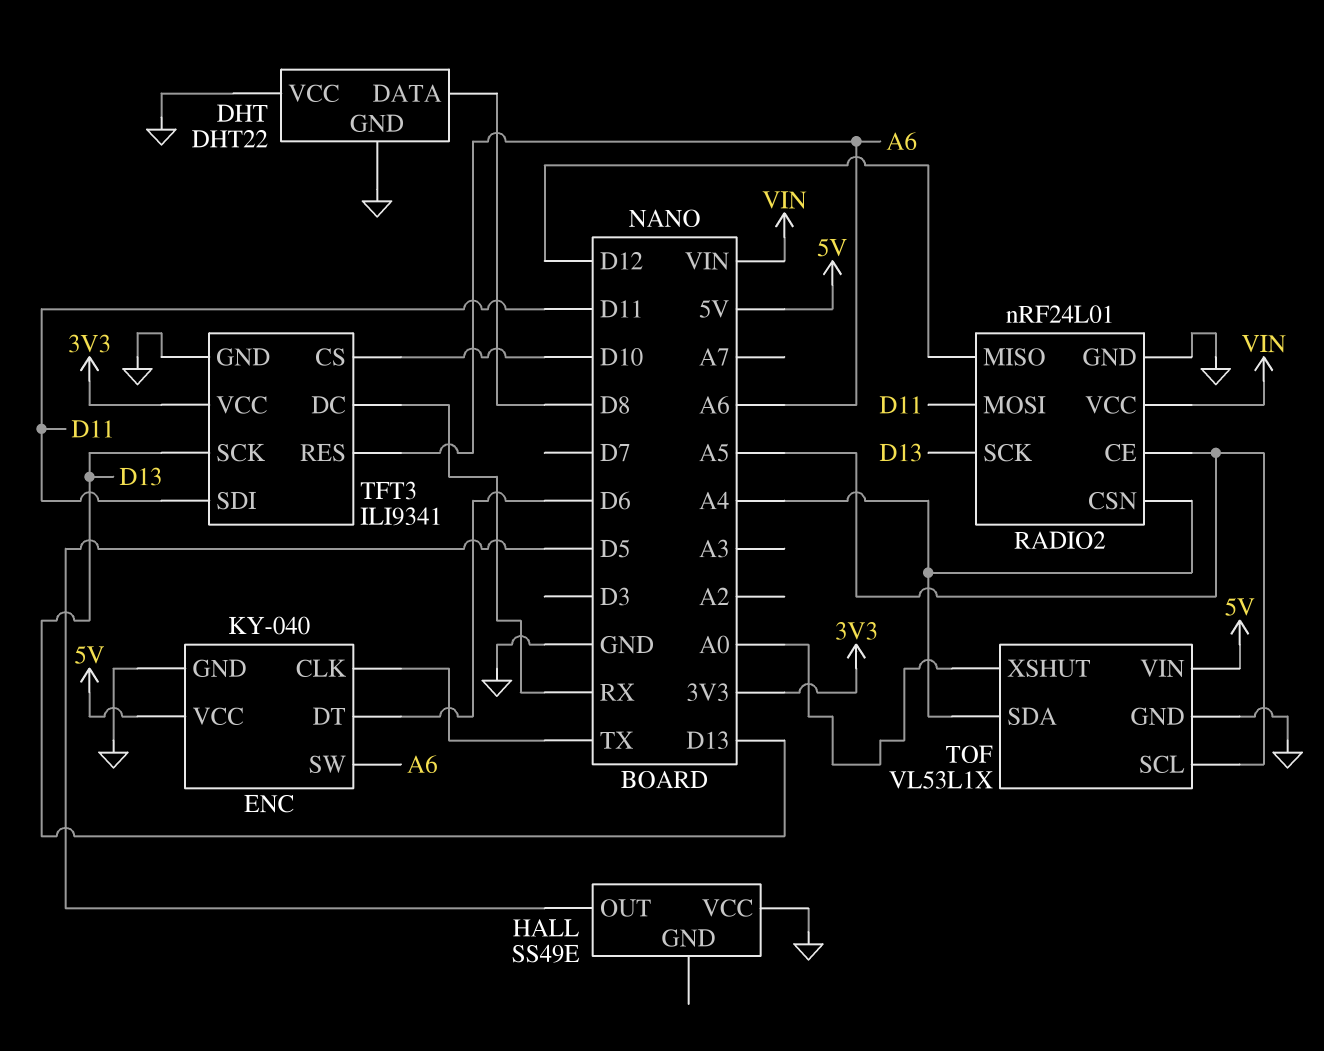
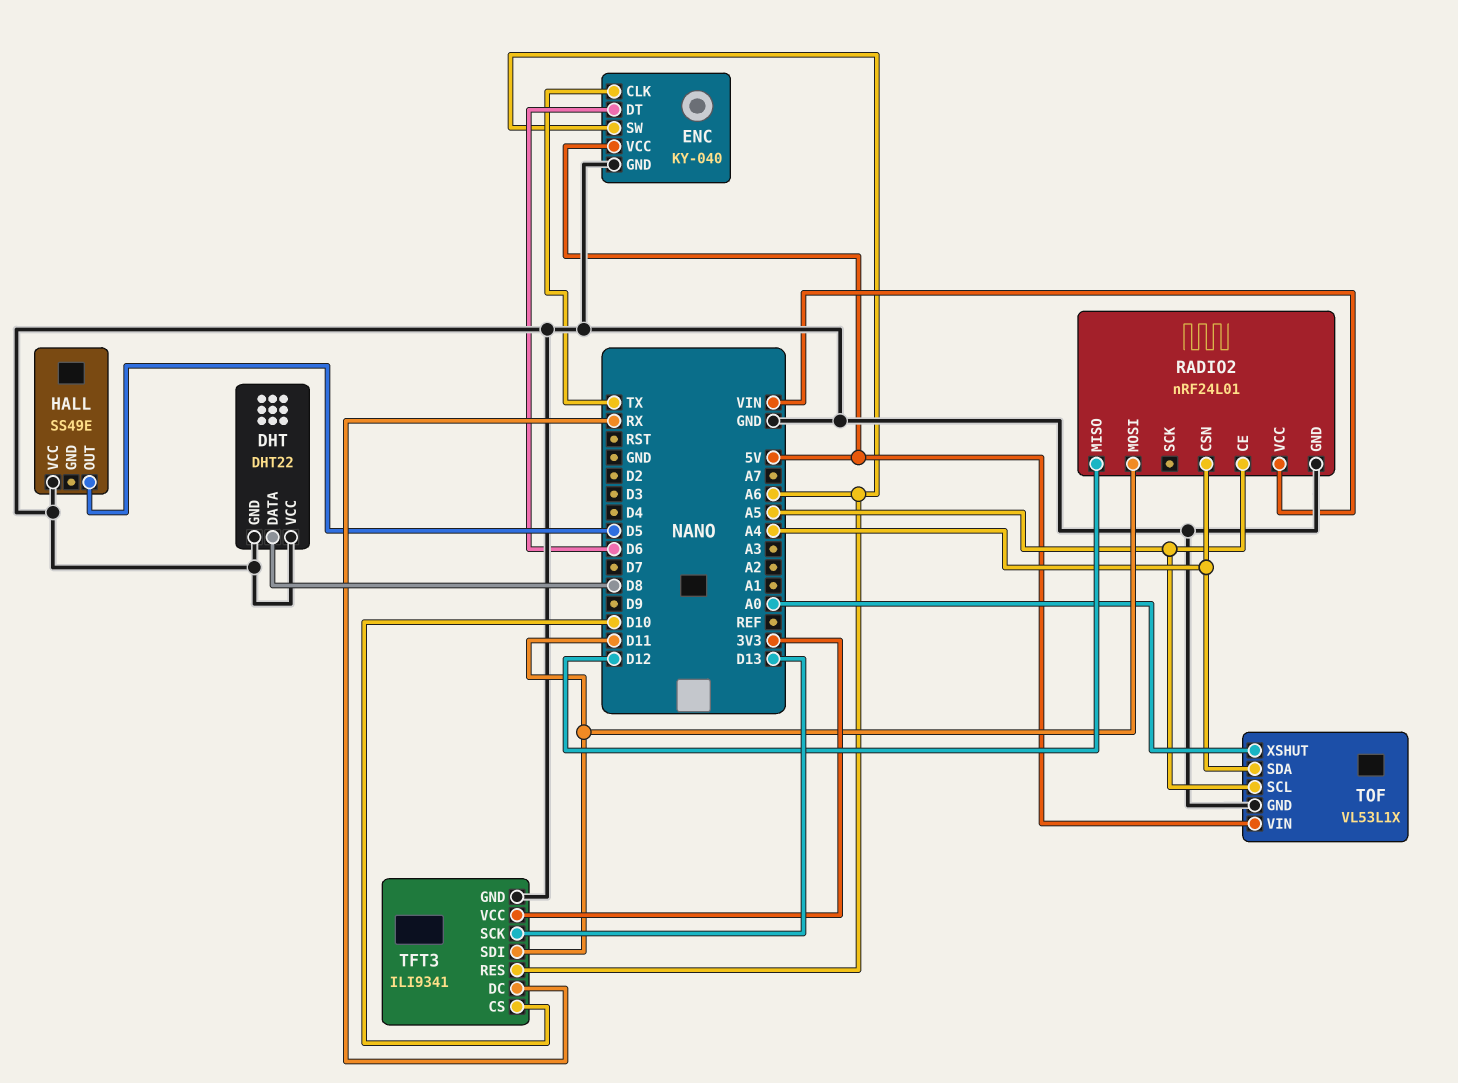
RADIO2 pin SCK: D13 -> none

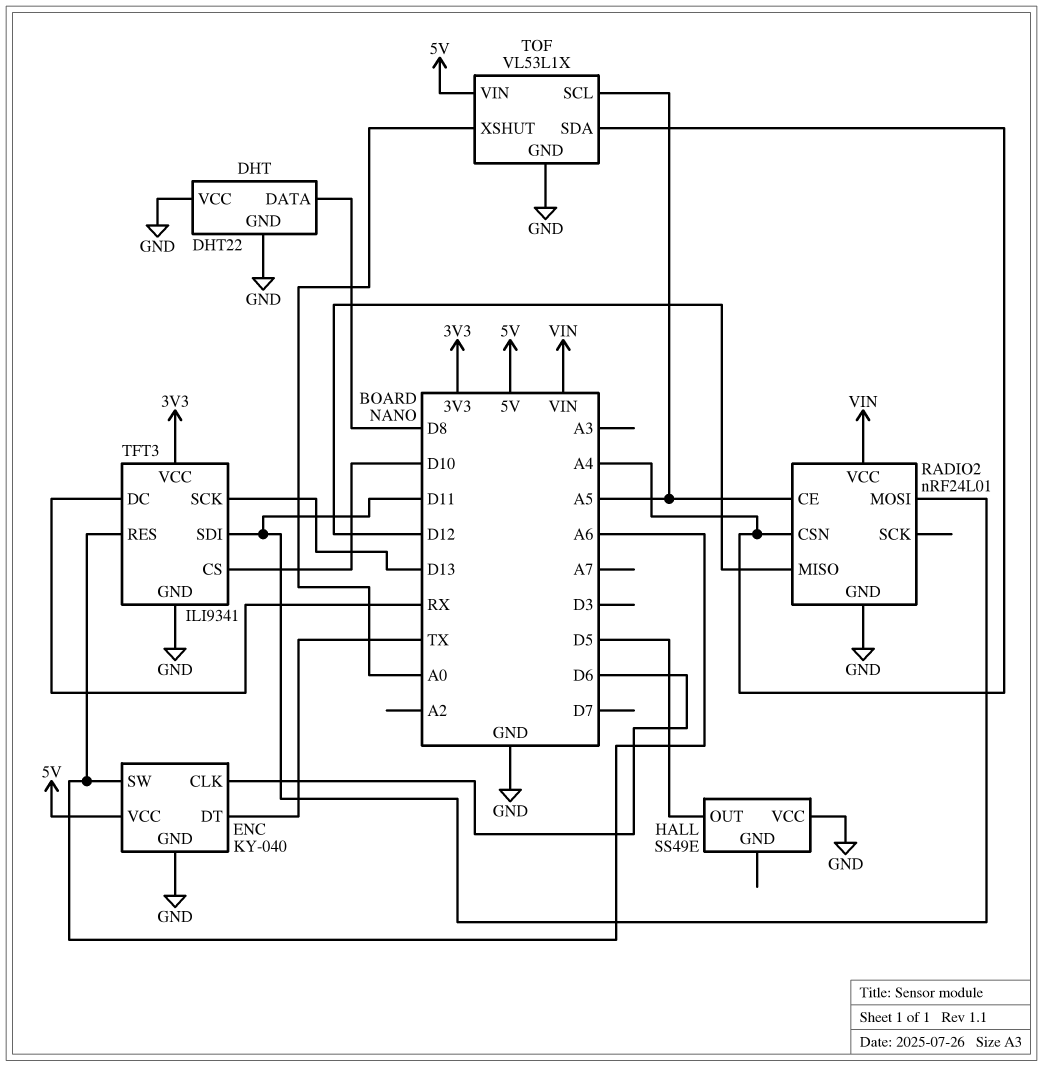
ENC pin CLK: TX -> D6
ENC pin DT: D6 -> TX

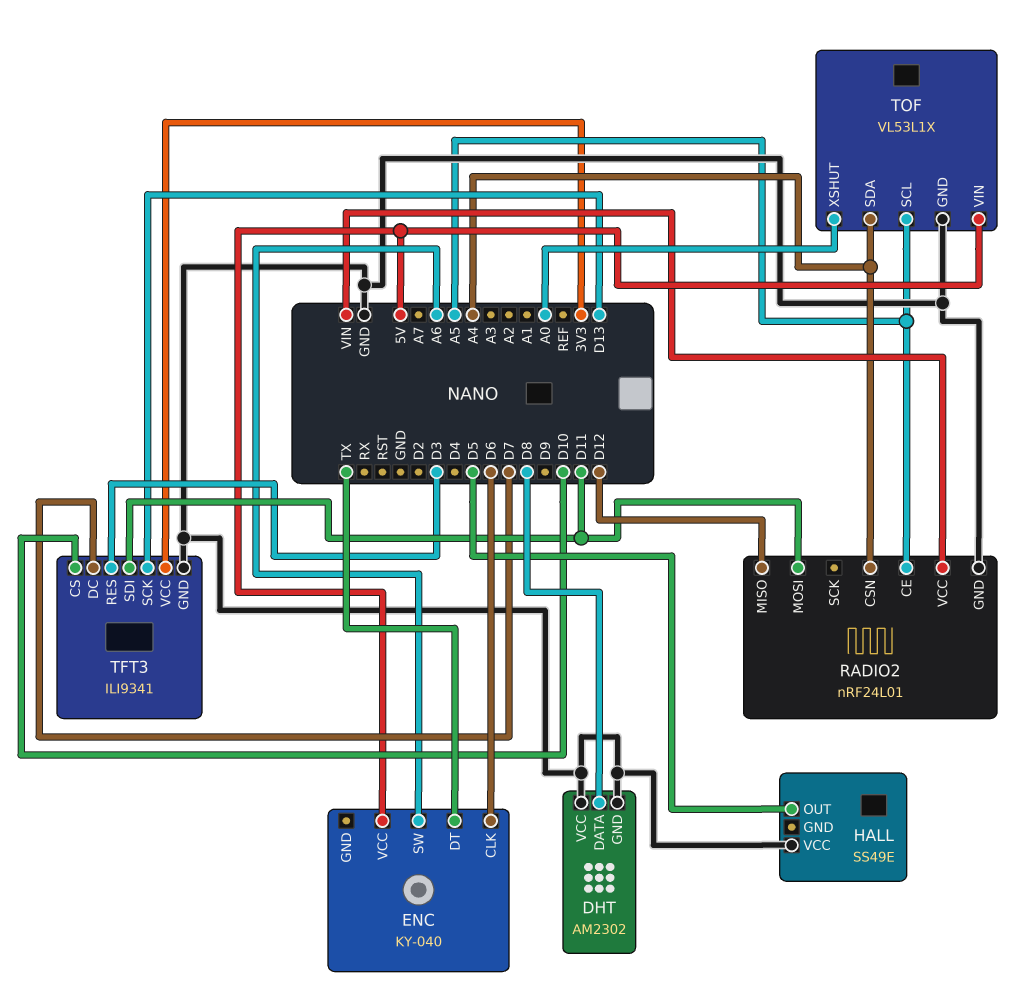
DHT: DHT22 -> AM2302
ENC pin GND: GND -> none
TFT3 pin DC: RX -> D7
TFT3 pin RES: A6 -> D3

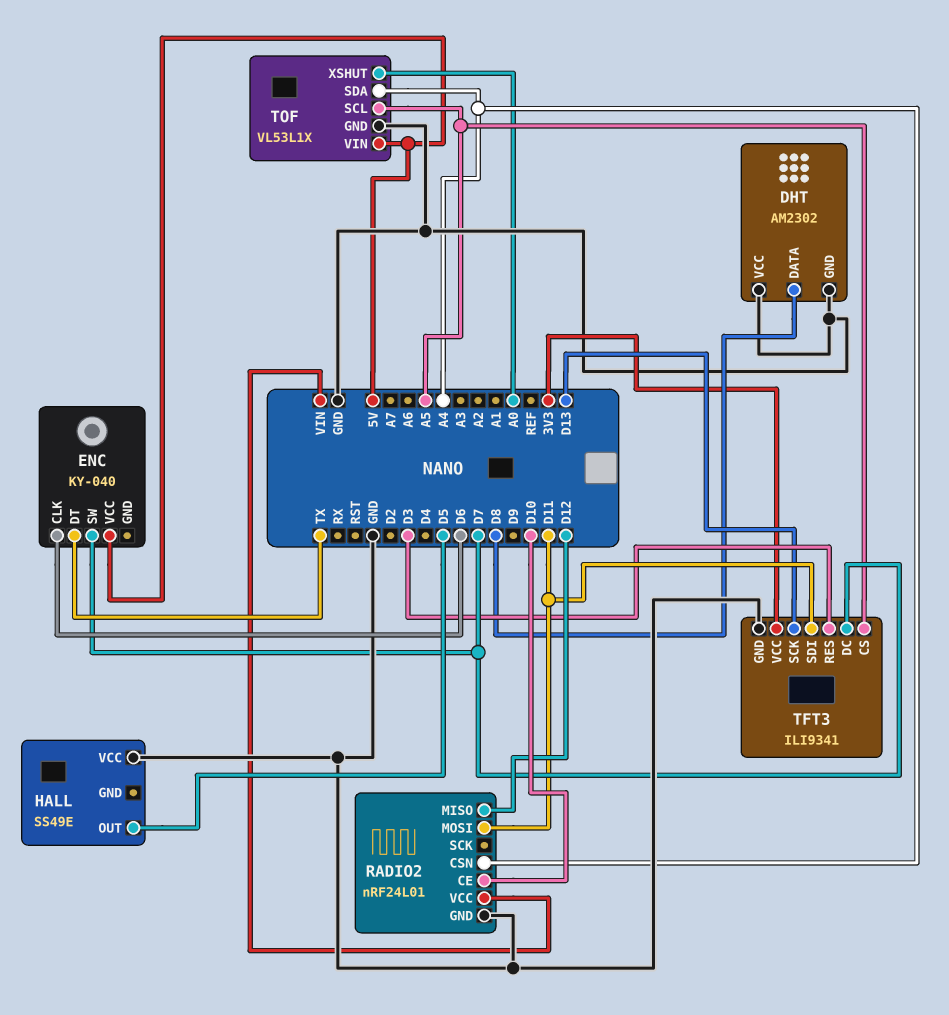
ENC pin SW: A6 -> D7
RADIO2 pin CE: A5 -> D10
TFT3 pin CS: D10 -> A5

